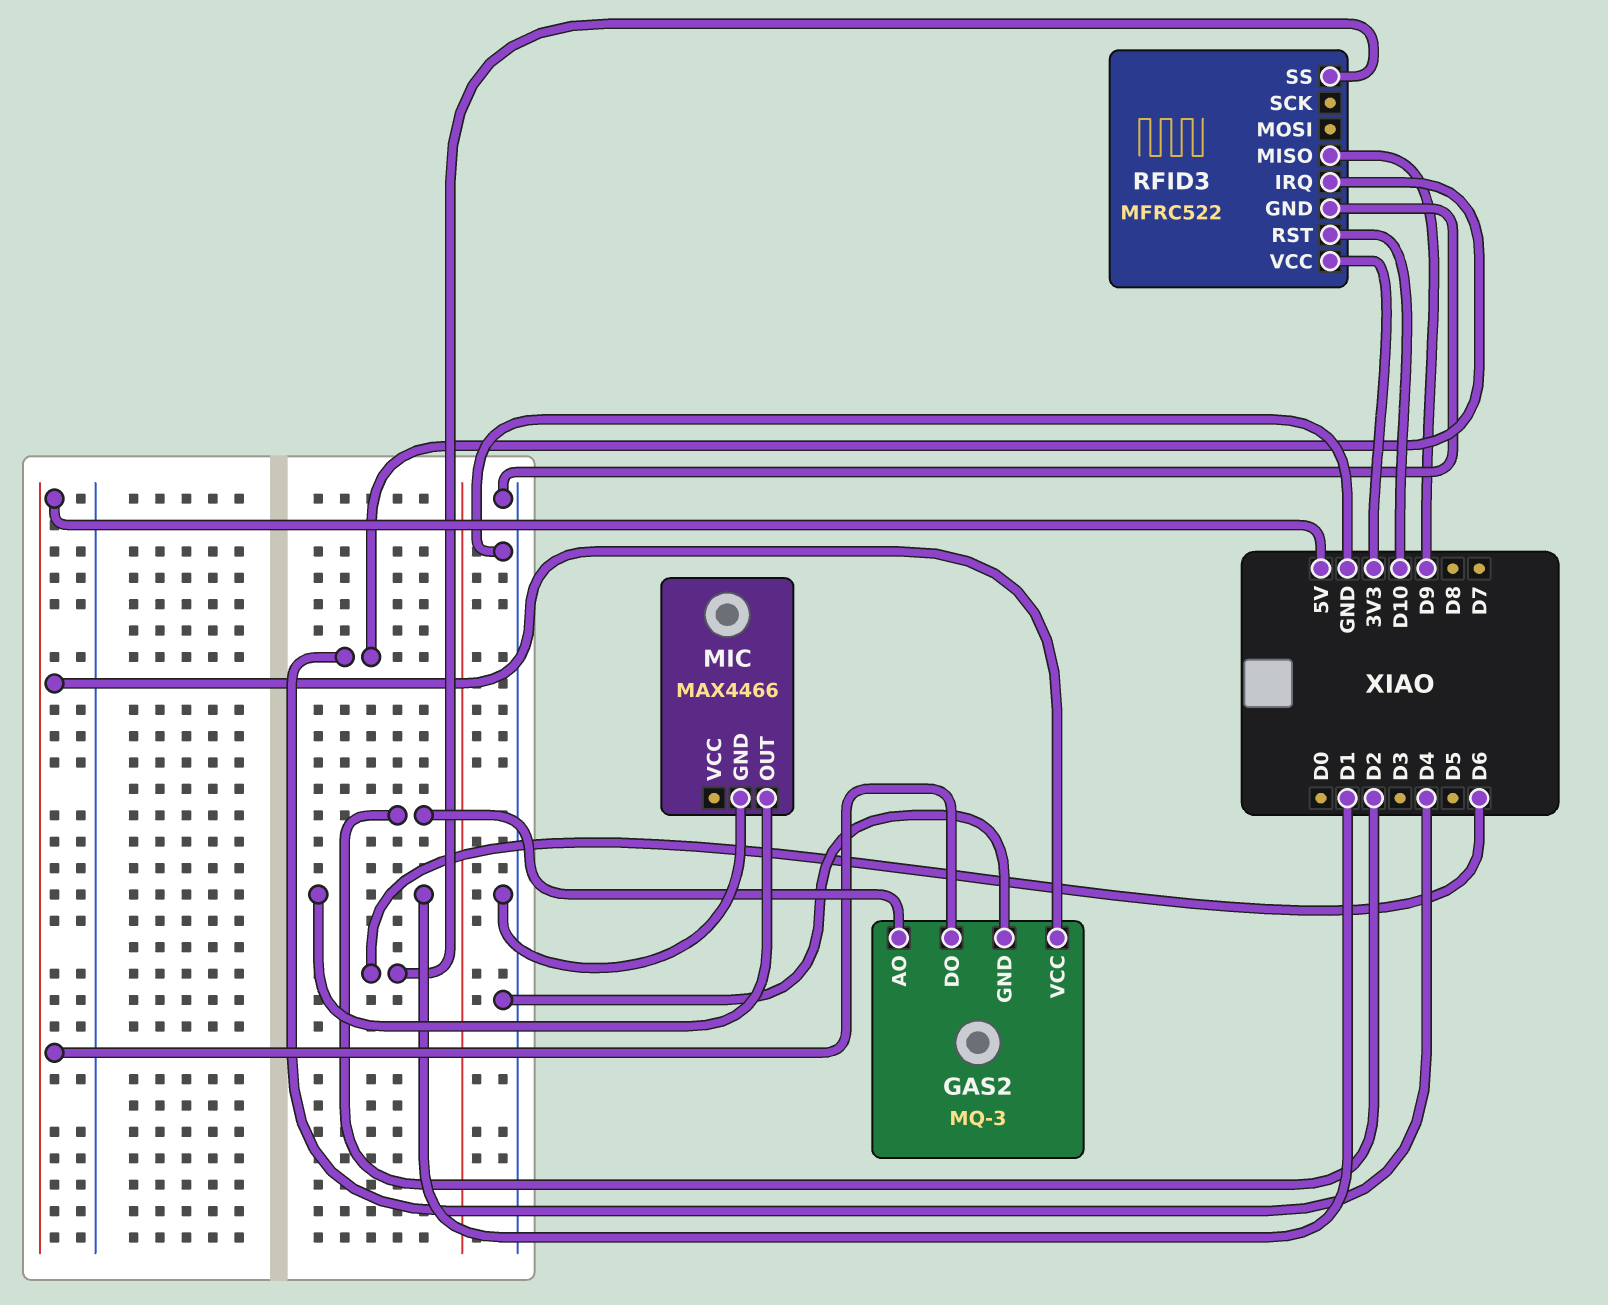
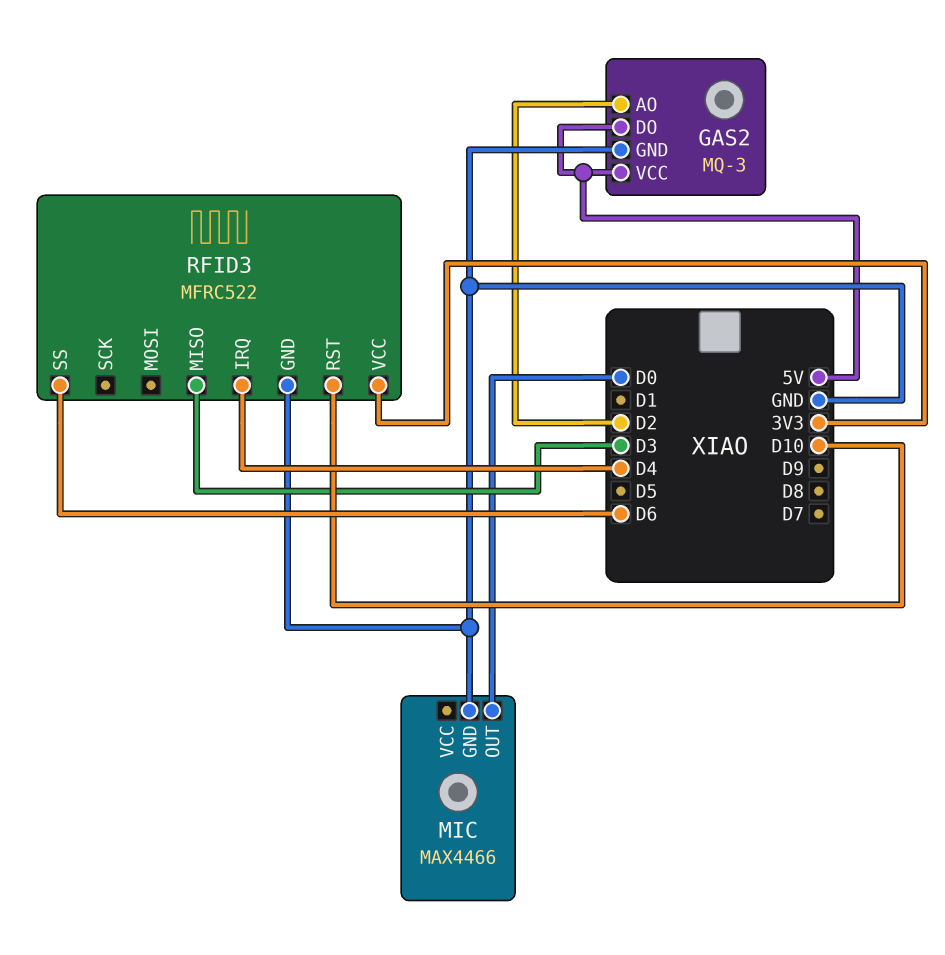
MIC pin OUT: D1 -> D0
RFID3 pin MISO: D9 -> D3

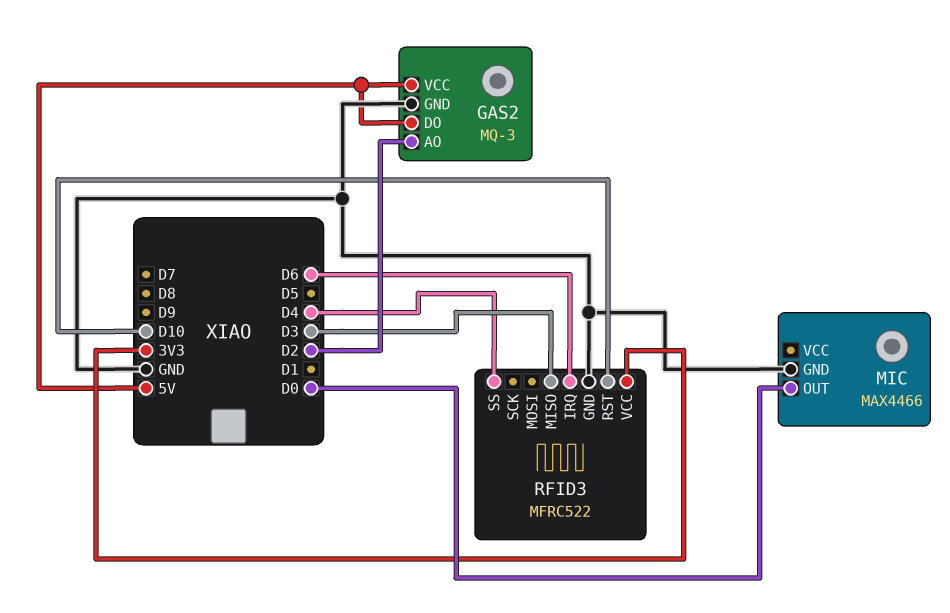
RFID3 pin IRQ: D4 -> D6
RFID3 pin SS: D6 -> D4

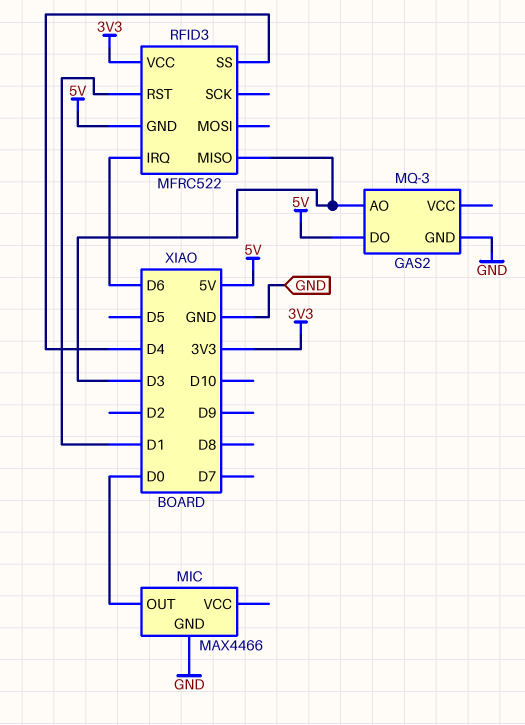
GAS2 pin AO: D2 -> D3
GAS2 pin VCC: 5V -> none
RFID3 pin GND: GND -> 5V
RFID3 pin RST: D10 -> D1

